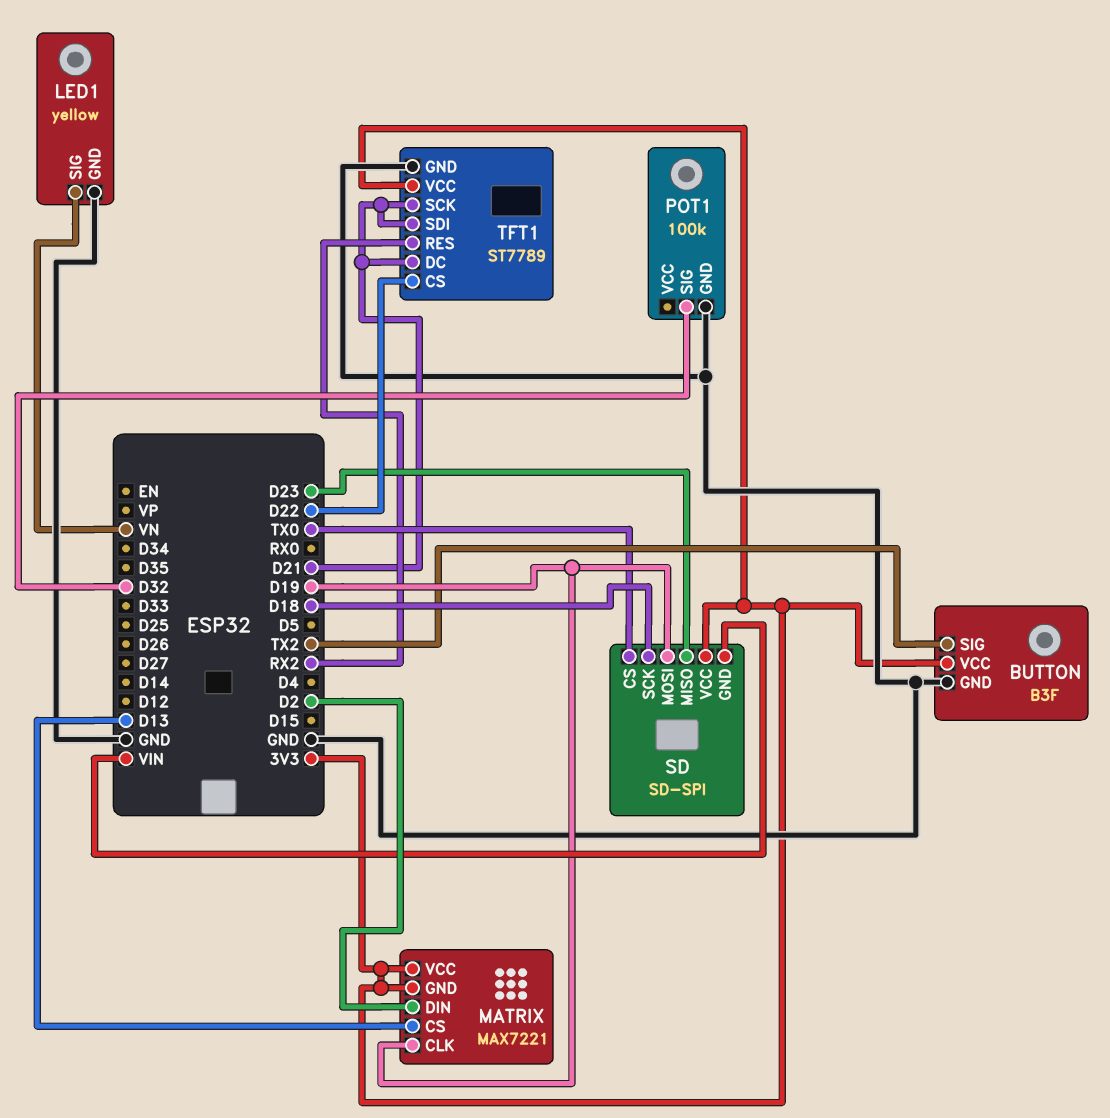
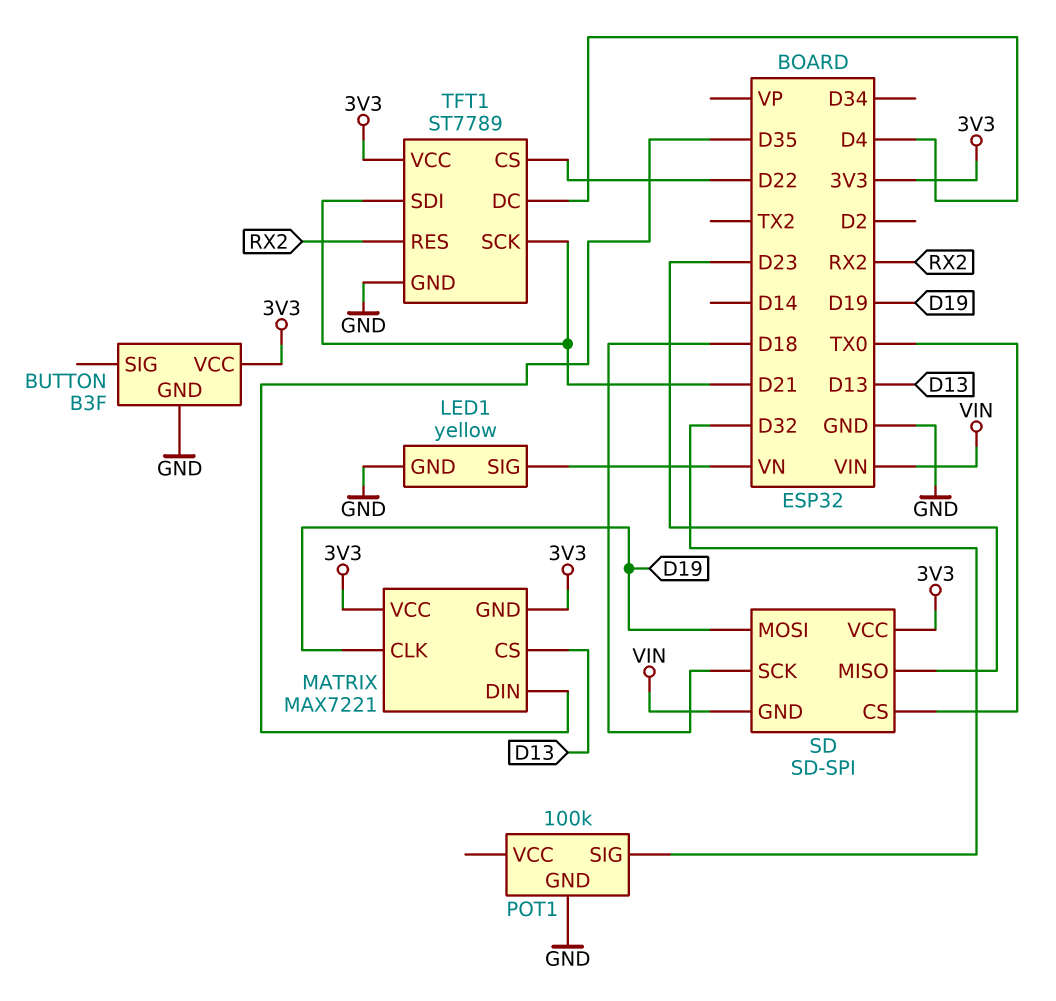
BUTTON pin SIG: TX2 -> none
MATRIX pin DIN: D2 -> D35
TFT1 pin DC: D21 -> D4

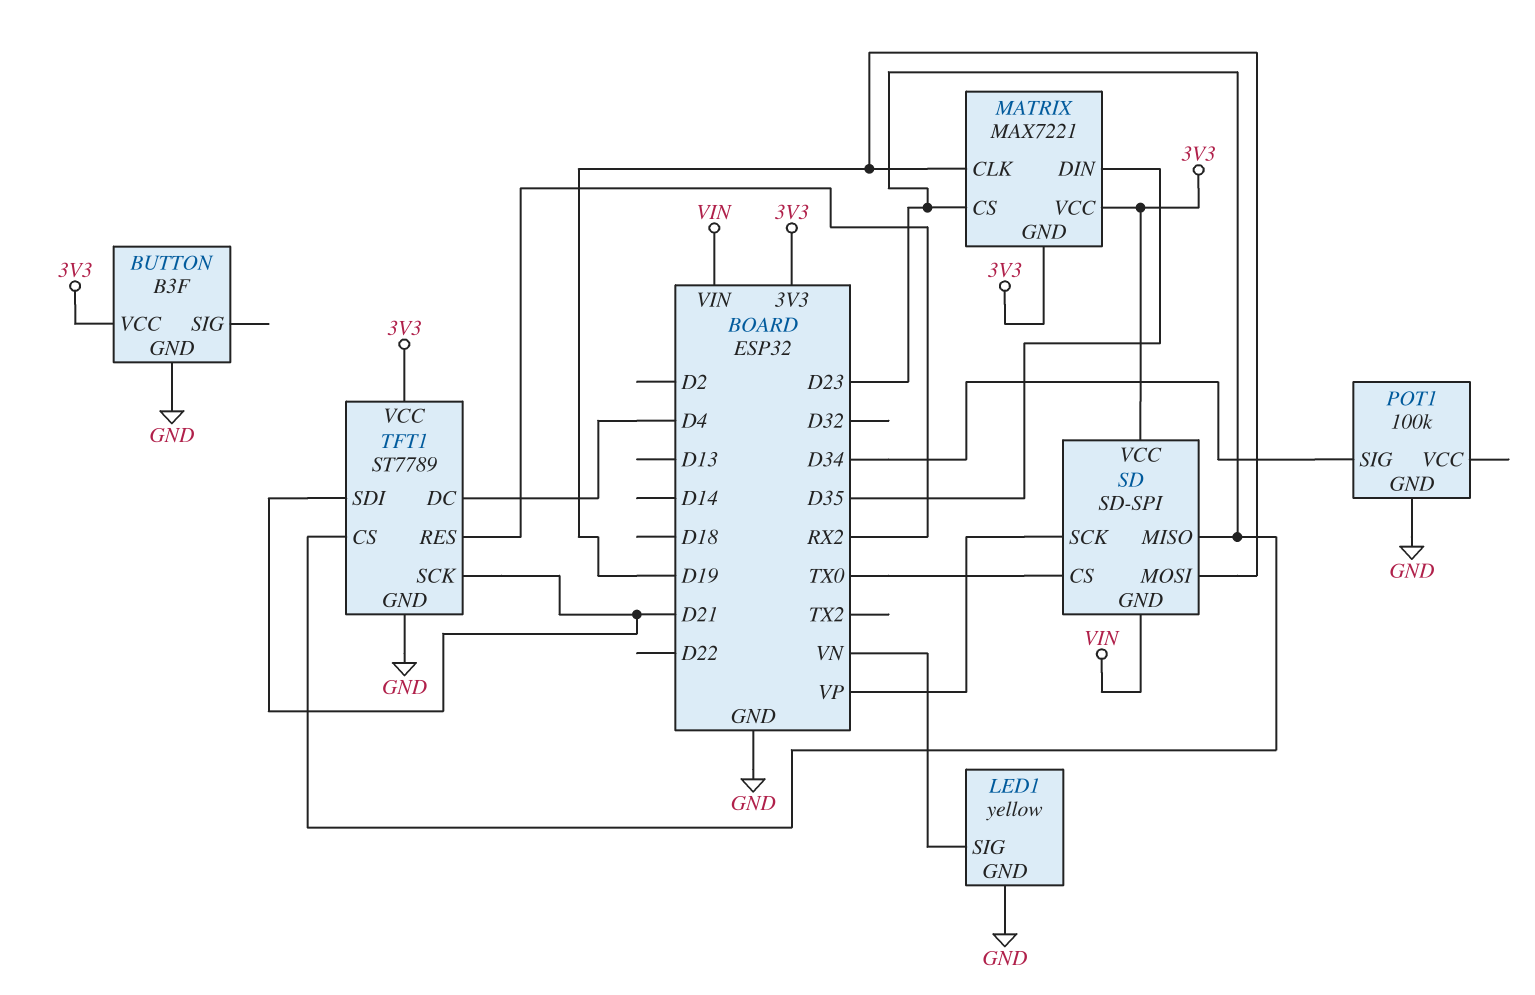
MATRIX pin CS: D13 -> D23
POT1 pin SIG: D32 -> D34
SD pin SCK: D18 -> VP
TFT1 pin CS: D22 -> D23

